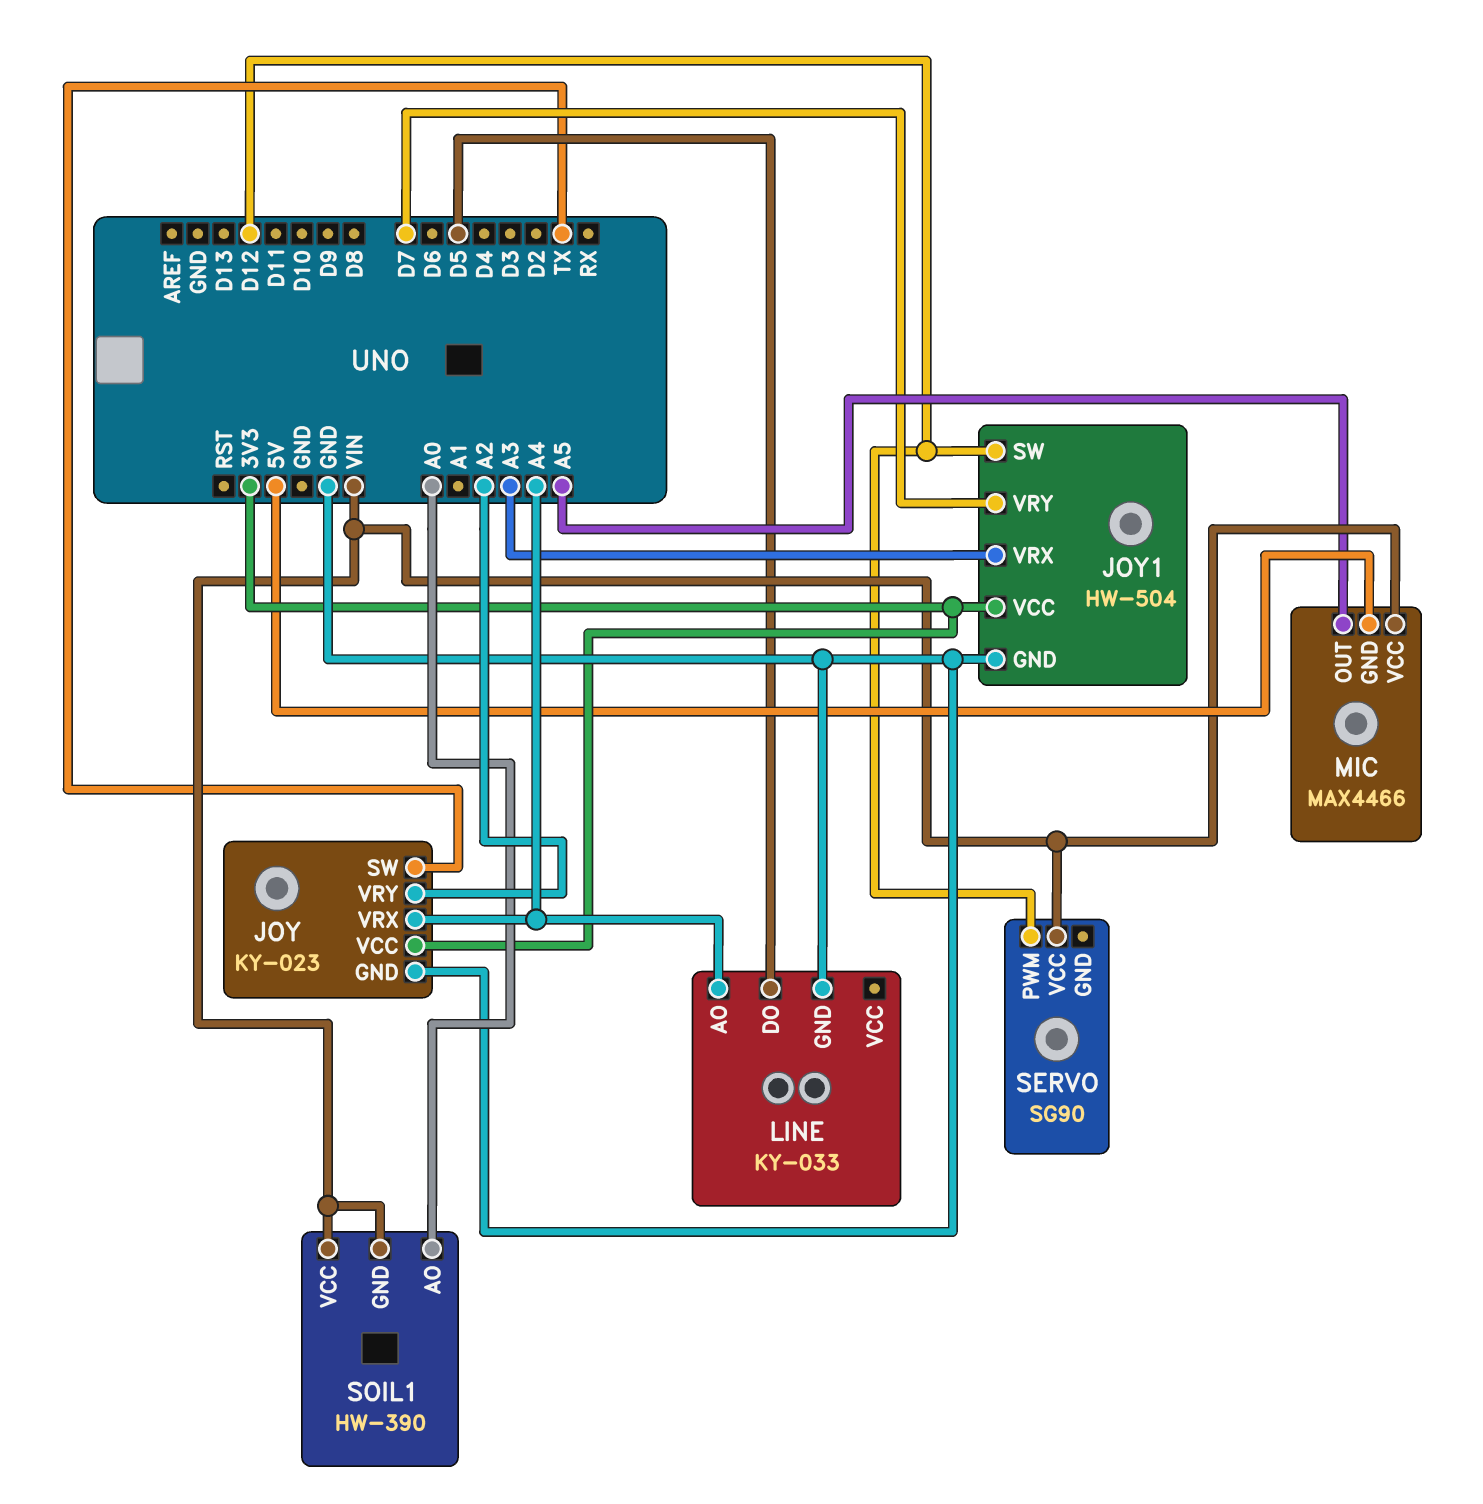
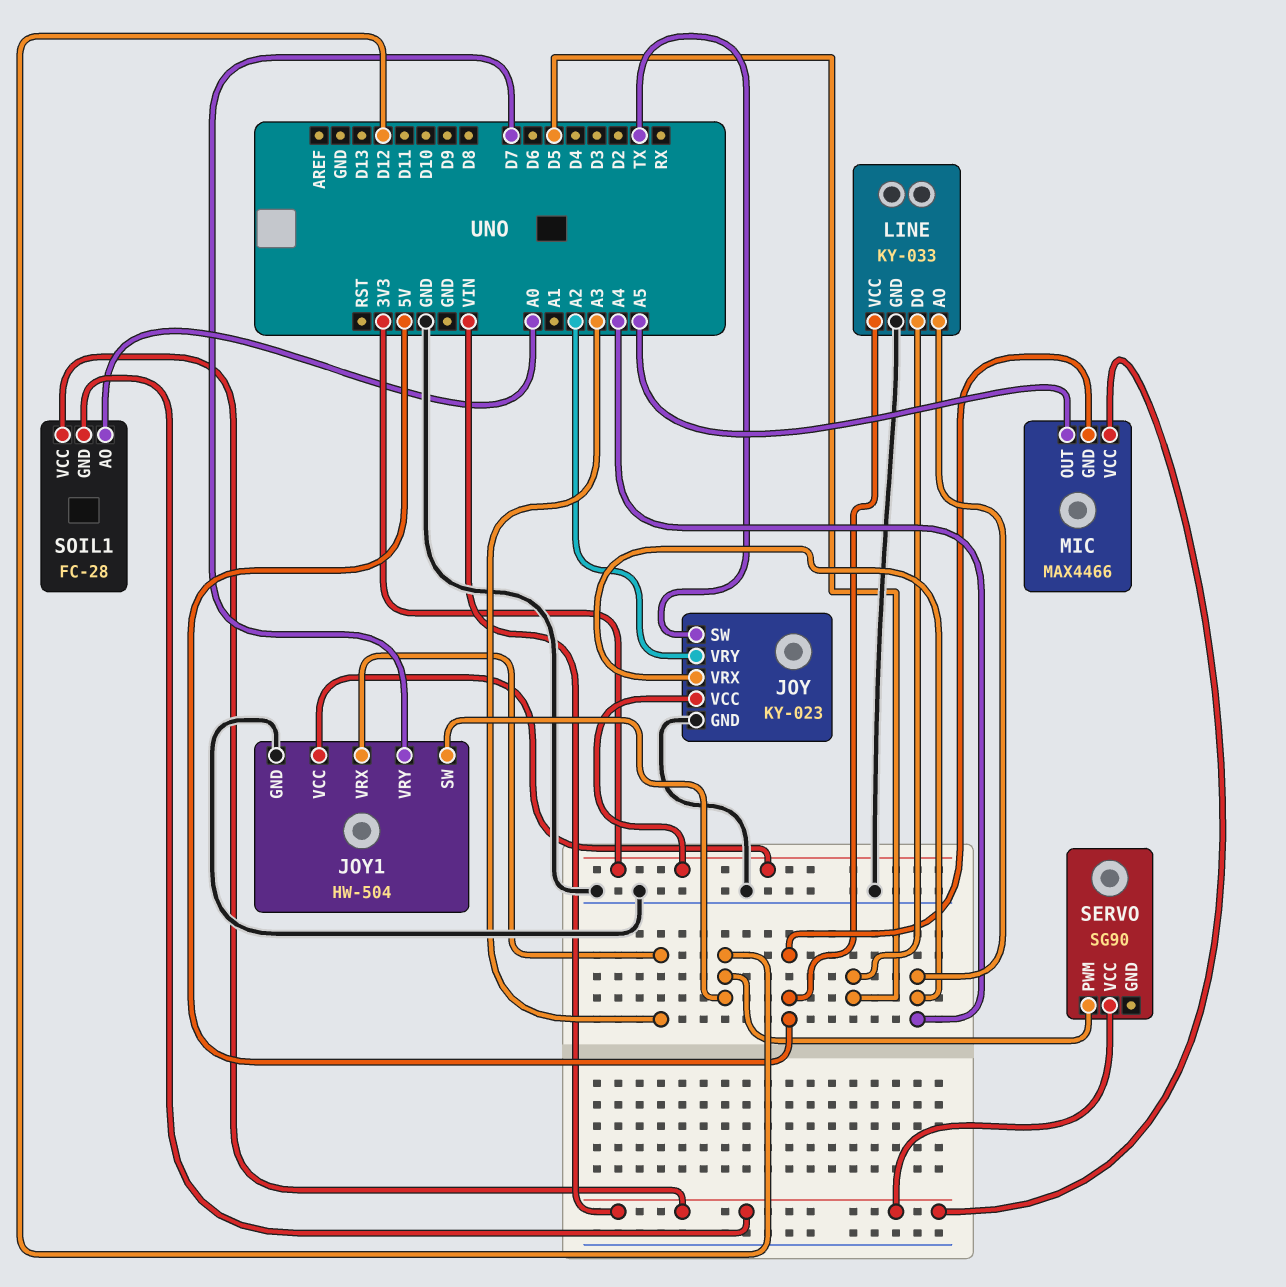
LINE pin VCC: none -> 5V
SOIL1: HW-390 -> FC-28

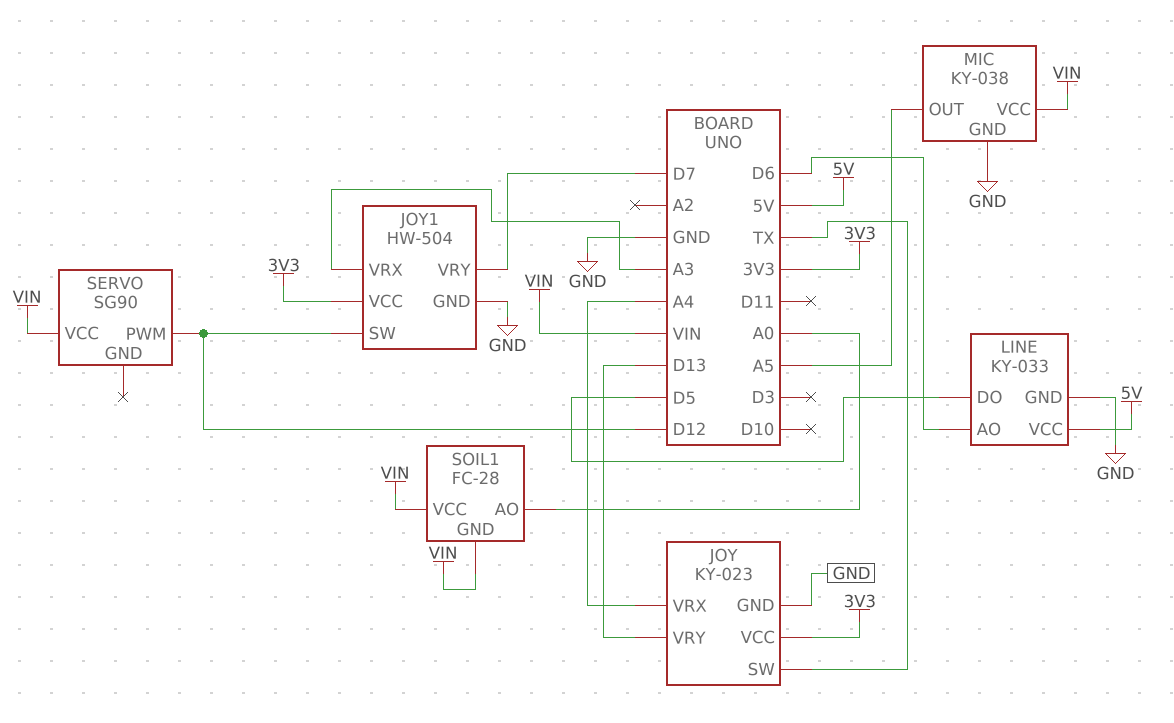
JOY pin VRY: A2 -> D13
LINE pin AO: A4 -> D6
MIC: MAX4466 -> KY-038
MIC pin GND: 5V -> GND

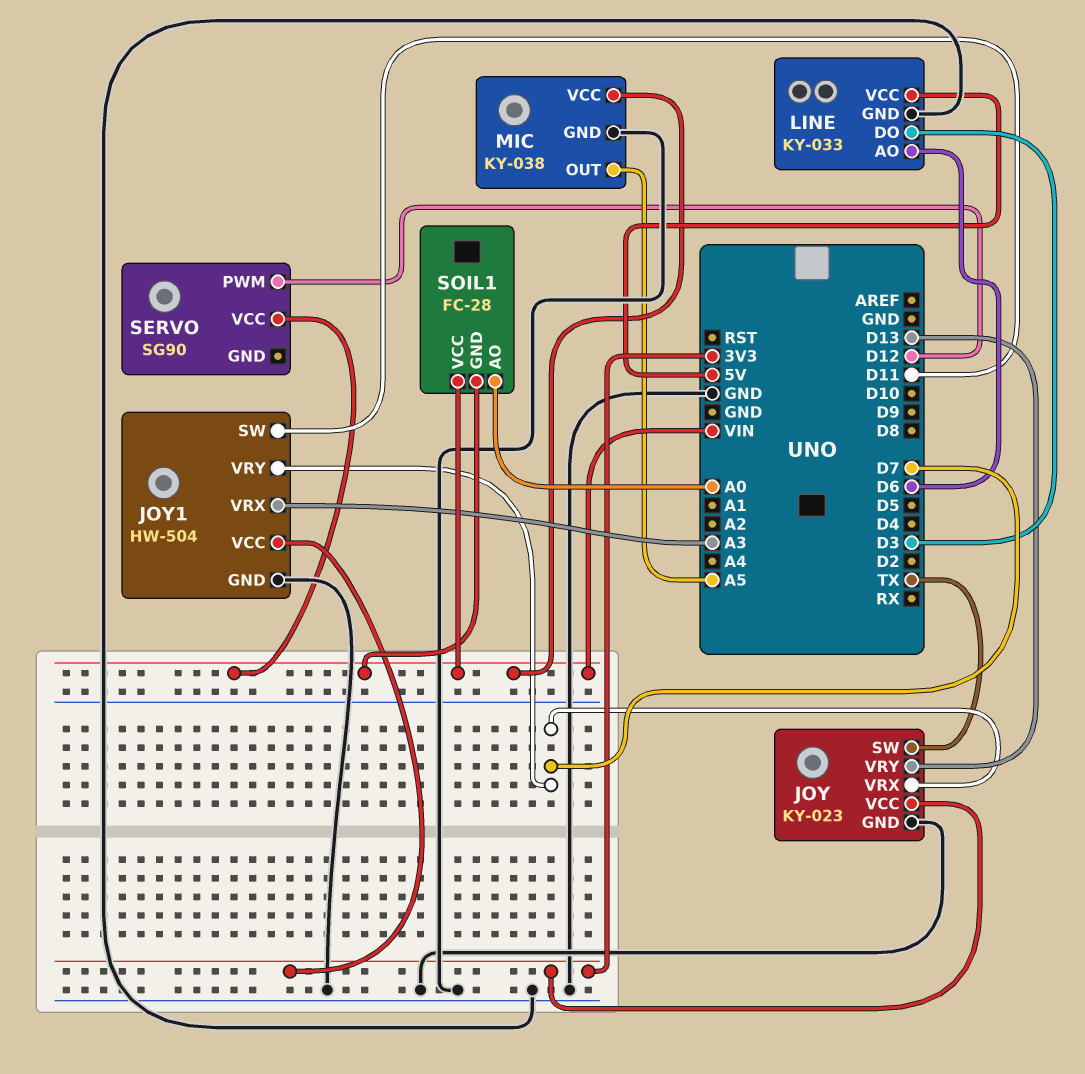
JOY pin VRX: A4 -> D7
JOY1 pin SW: D12 -> D11
LINE pin DO: D5 -> D3

